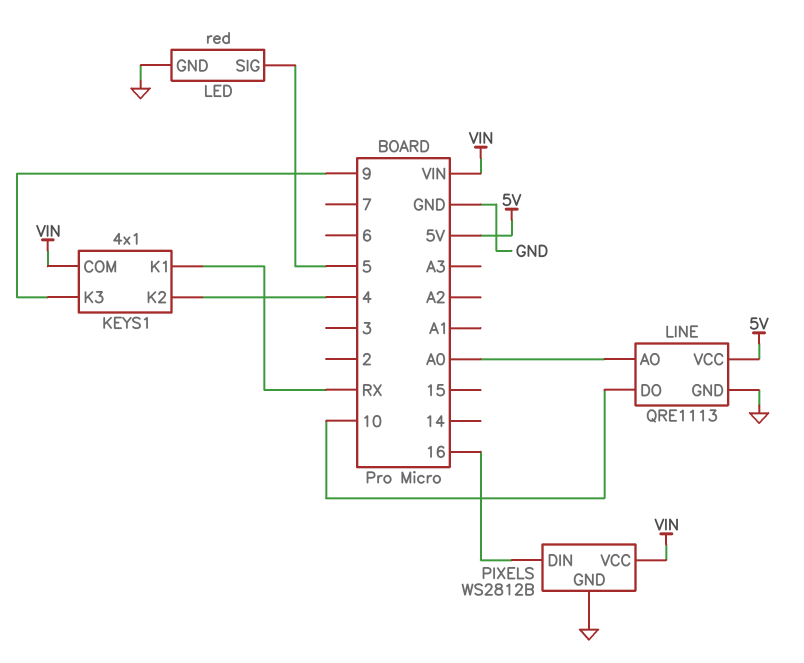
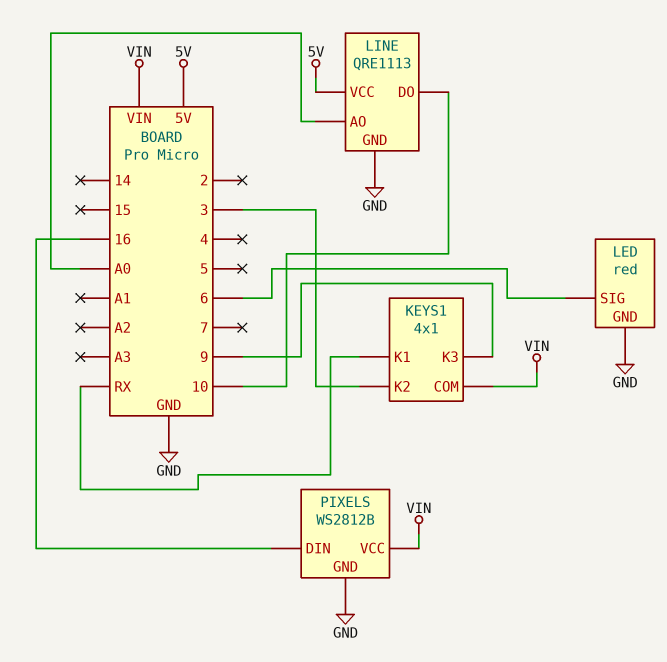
KEYS1 pin K2: 4 -> 3
LED pin SIG: 5 -> 6

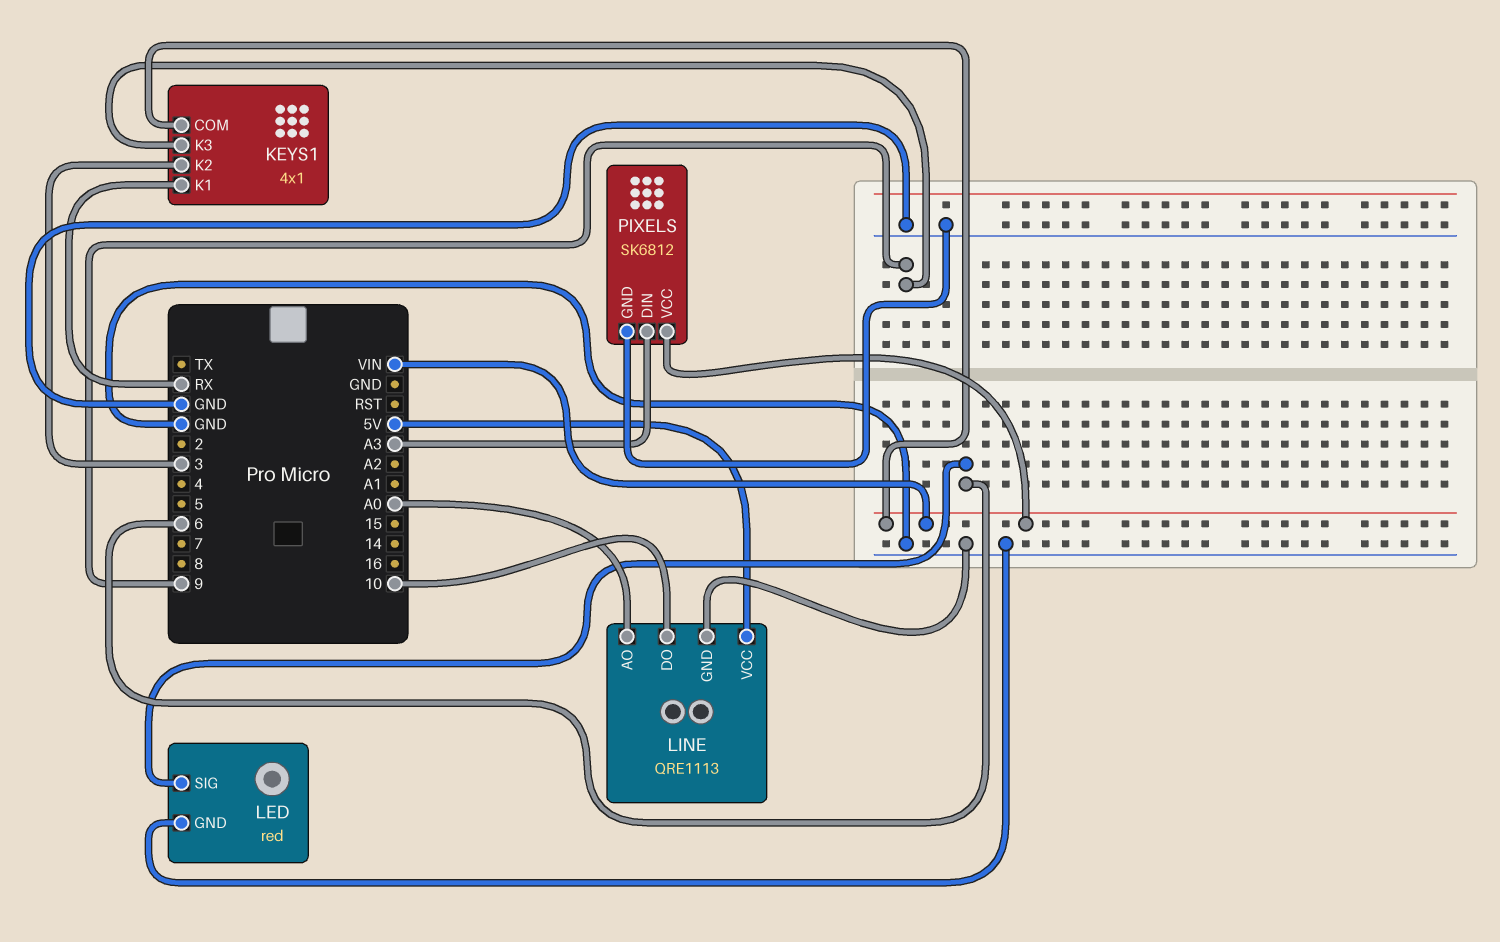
PIXELS: WS2812B -> SK6812
PIXELS pin DIN: 16 -> A3

